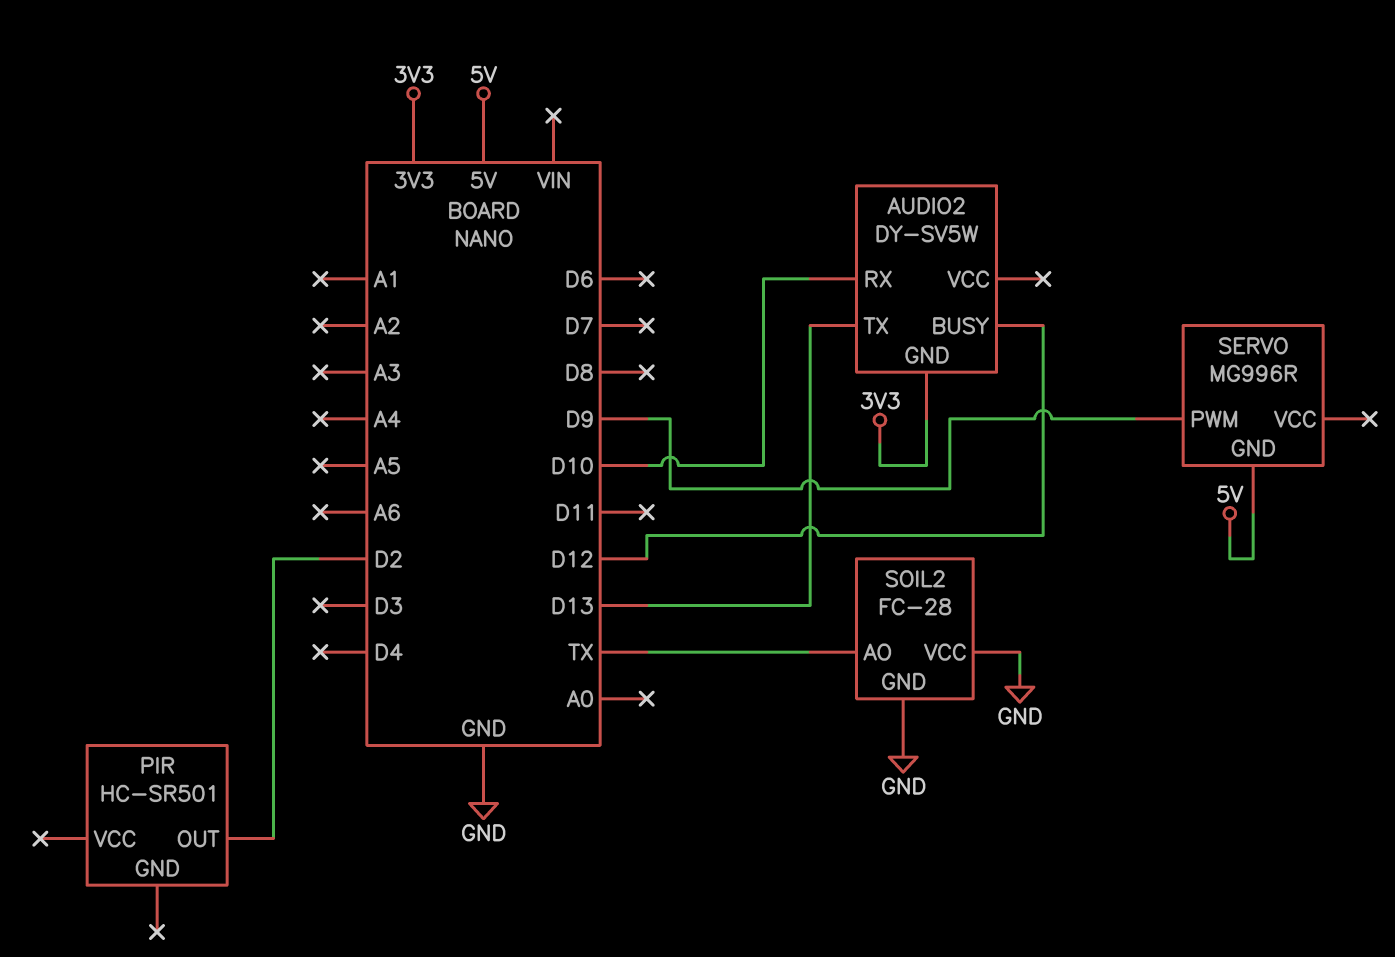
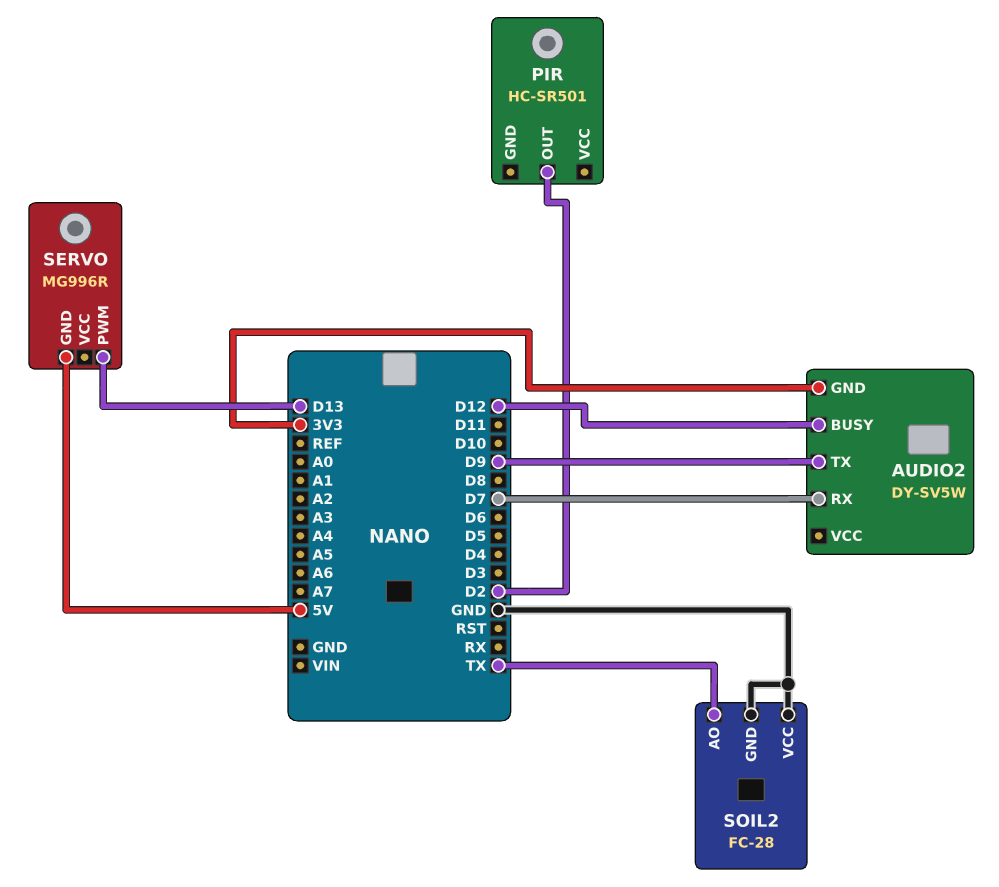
AUDIO2 pin RX: D10 -> D7
AUDIO2 pin TX: D13 -> D9
SERVO pin PWM: D9 -> D13

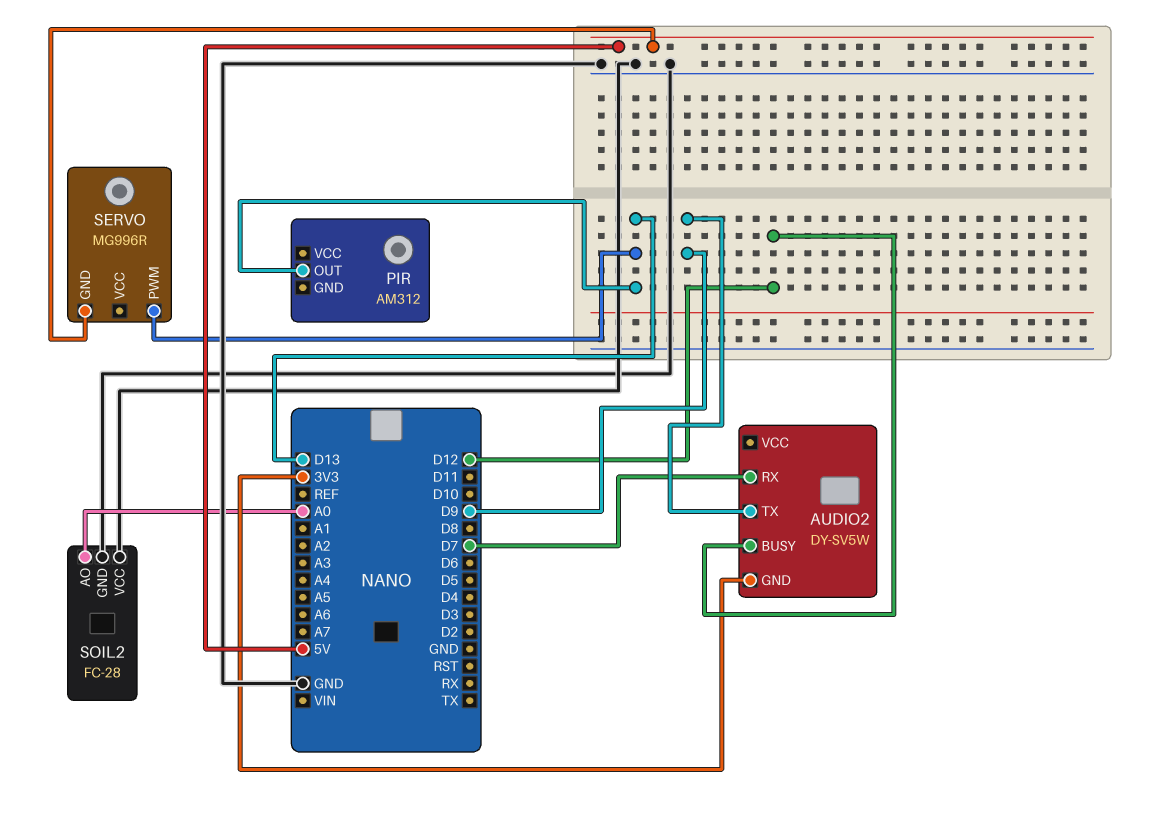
PIR: HC-SR501 -> AM312
PIR pin OUT: D2 -> D13
SOIL2 pin AO: TX -> A0

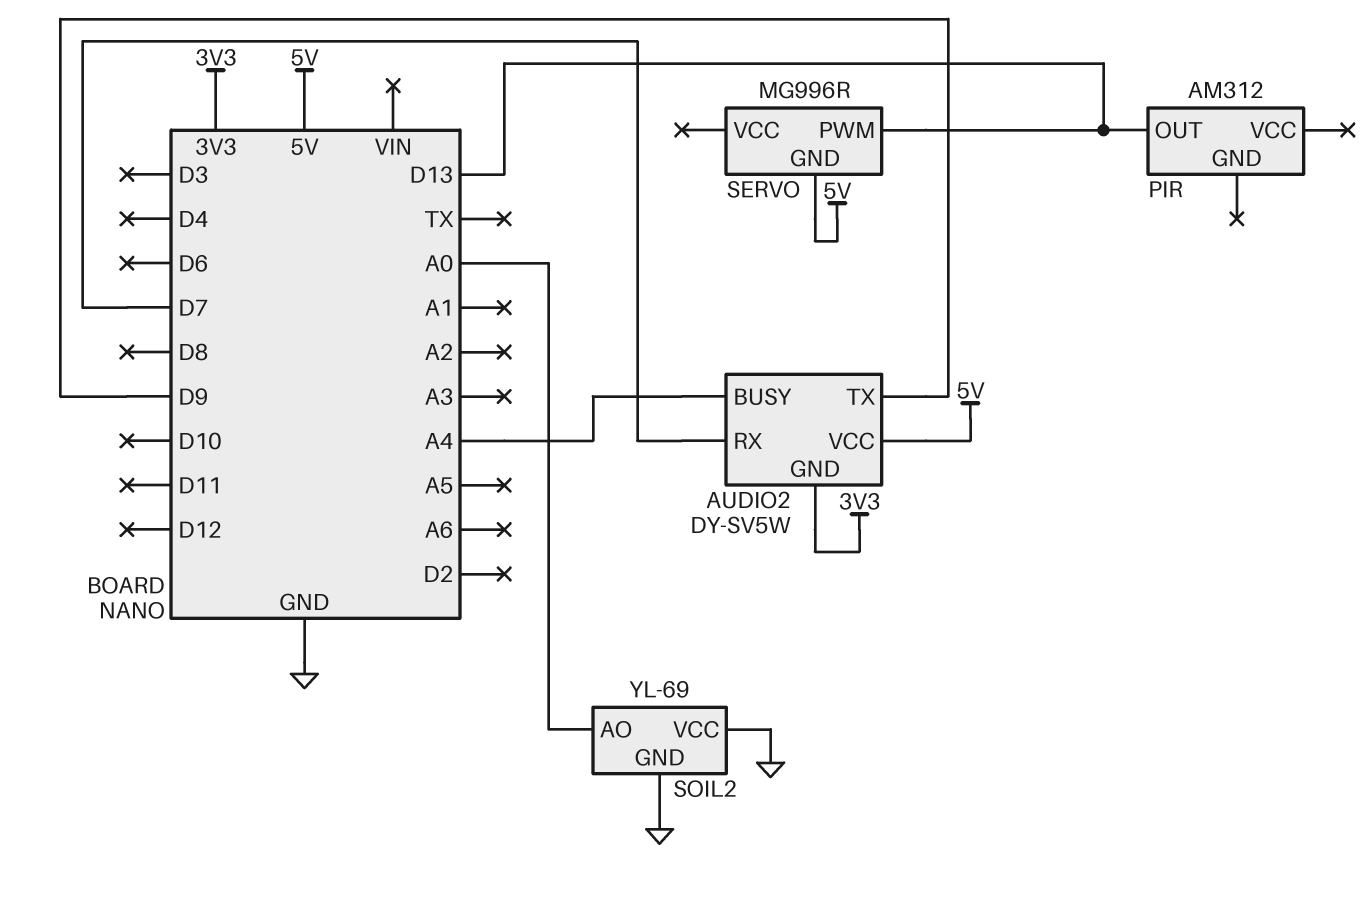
AUDIO2 pin BUSY: D12 -> A4
AUDIO2 pin VCC: none -> 5V
SOIL2: FC-28 -> YL-69

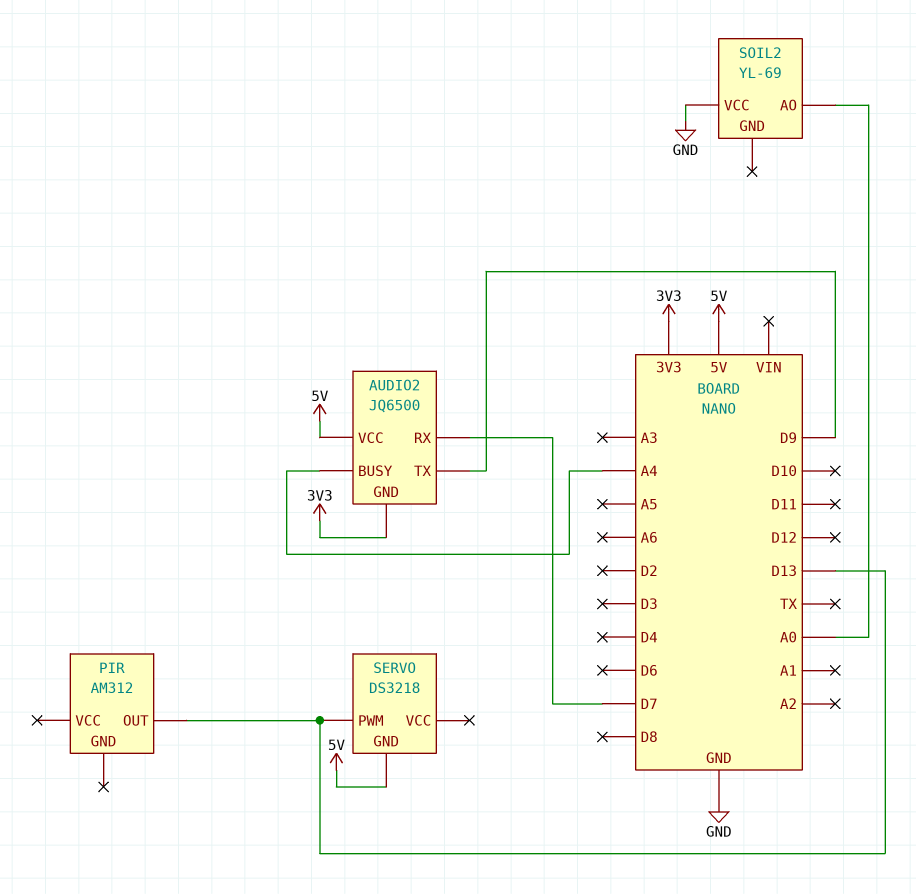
AUDIO2: DY-SV5W -> JQ6500
SERVO: MG996R -> DS3218
SOIL2 pin GND: GND -> none

